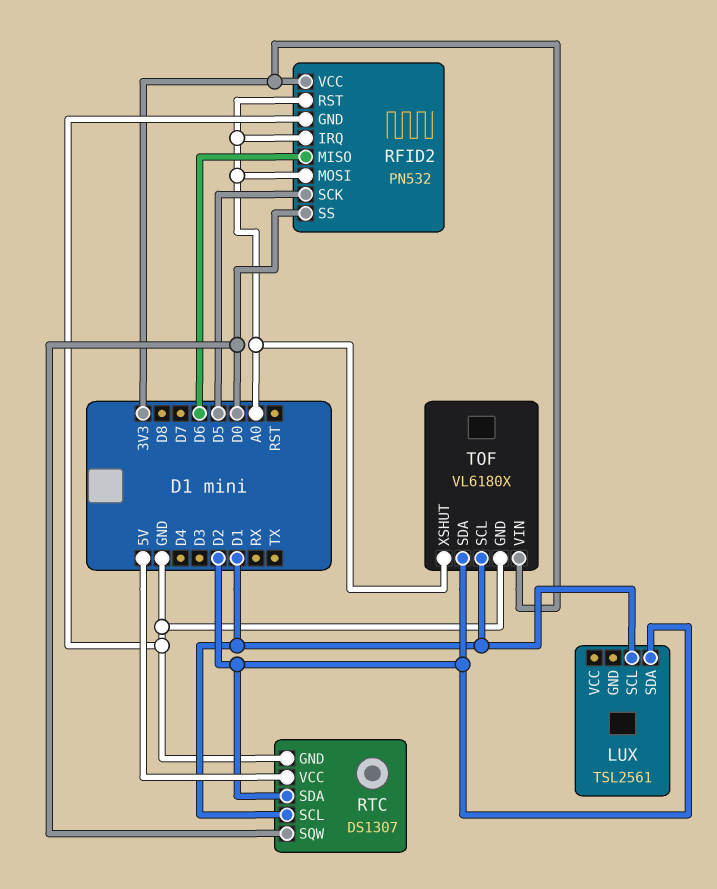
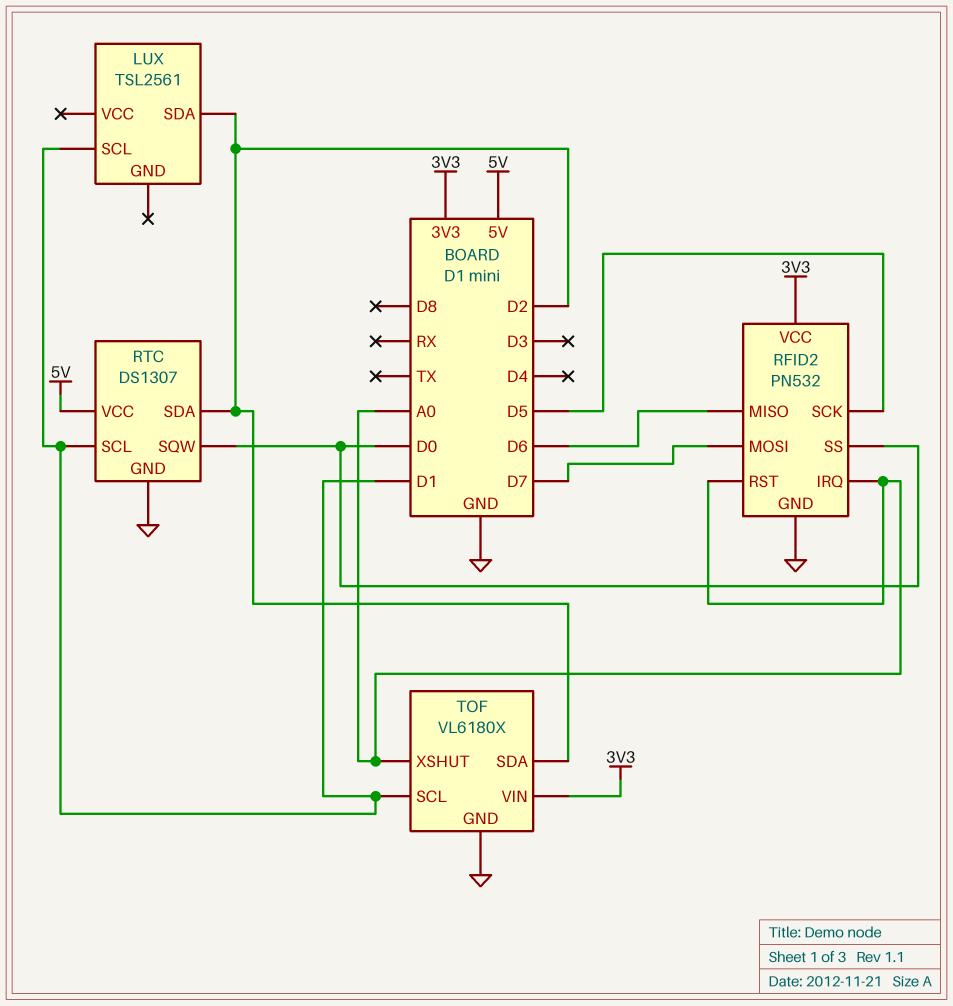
RFID2 pin MOSI: A0 -> D7

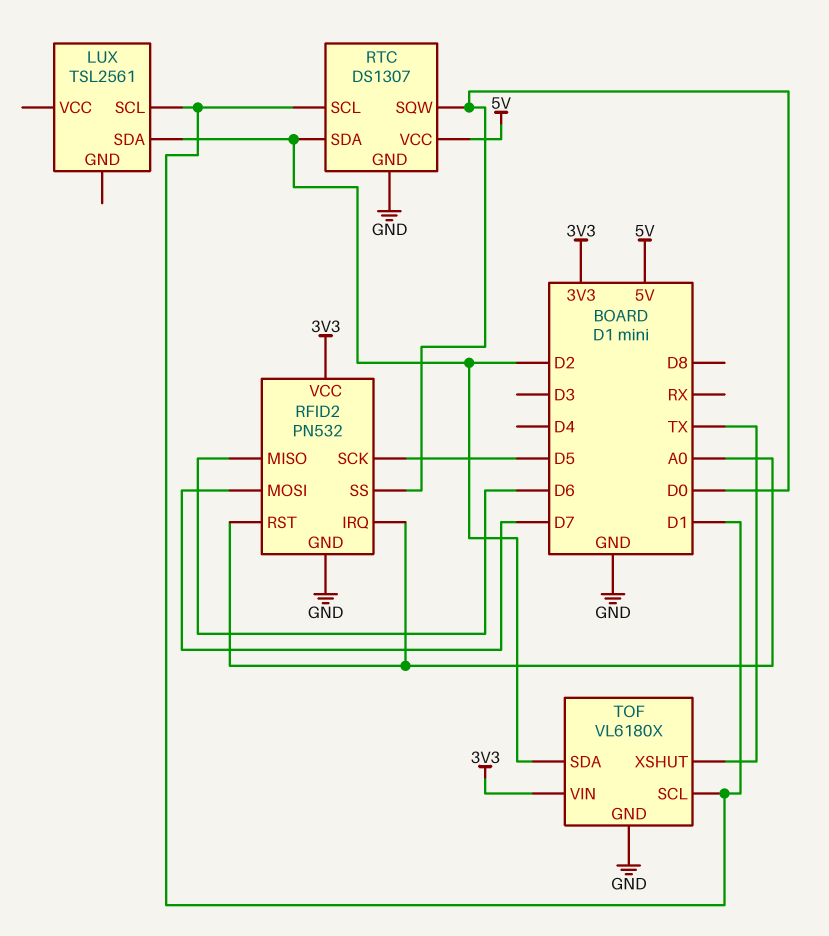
TOF pin XSHUT: A0 -> TX

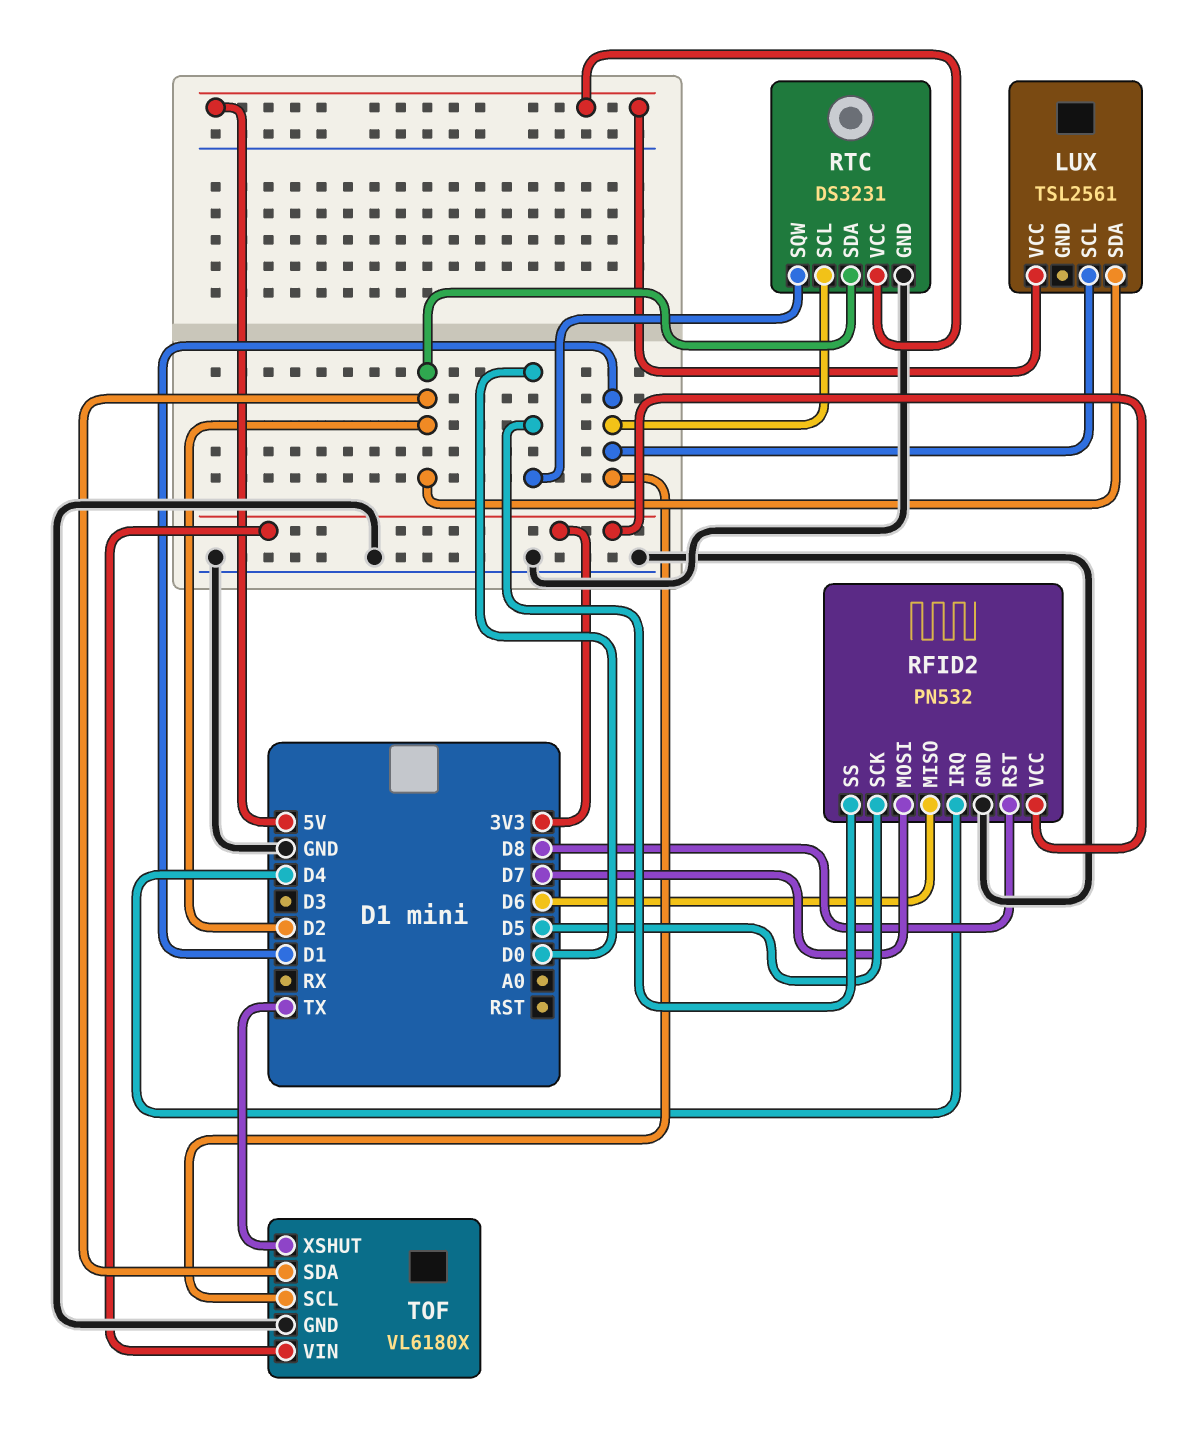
LUX pin VCC: none -> 5V
RFID2 pin IRQ: A0 -> D4
RFID2 pin RST: A0 -> D8
RTC: DS1307 -> DS3231

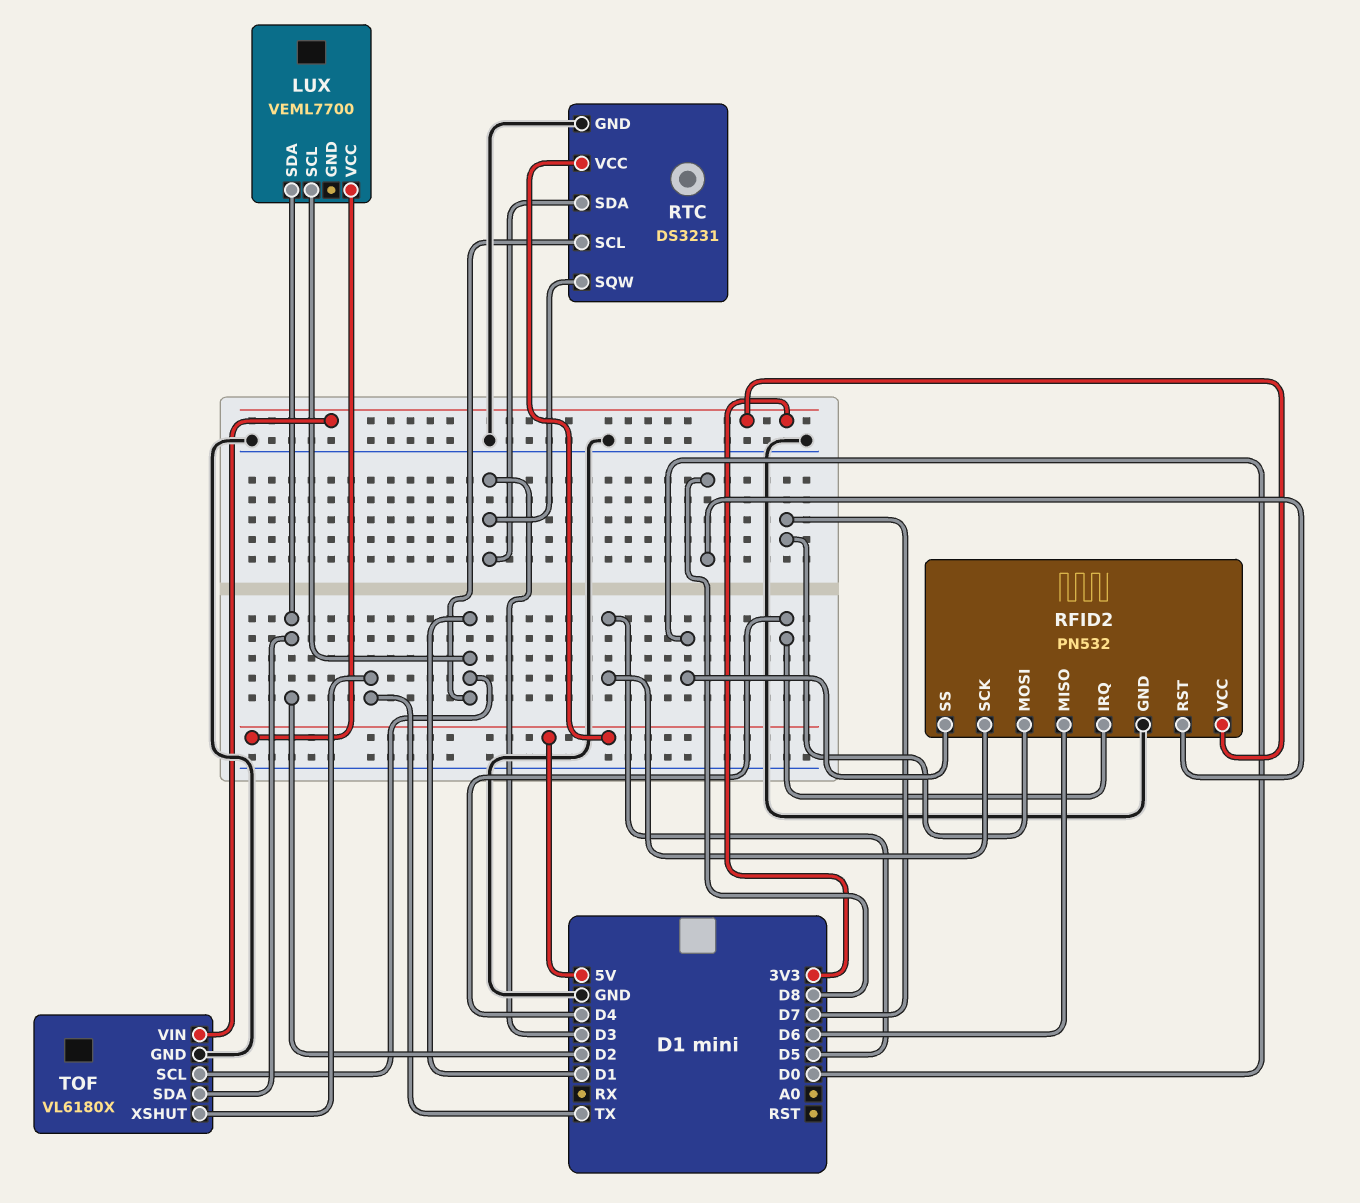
LUX: TSL2561 -> VEML7700
RTC pin SDA: D2 -> D3
RTC pin SQW: D0 -> D3

